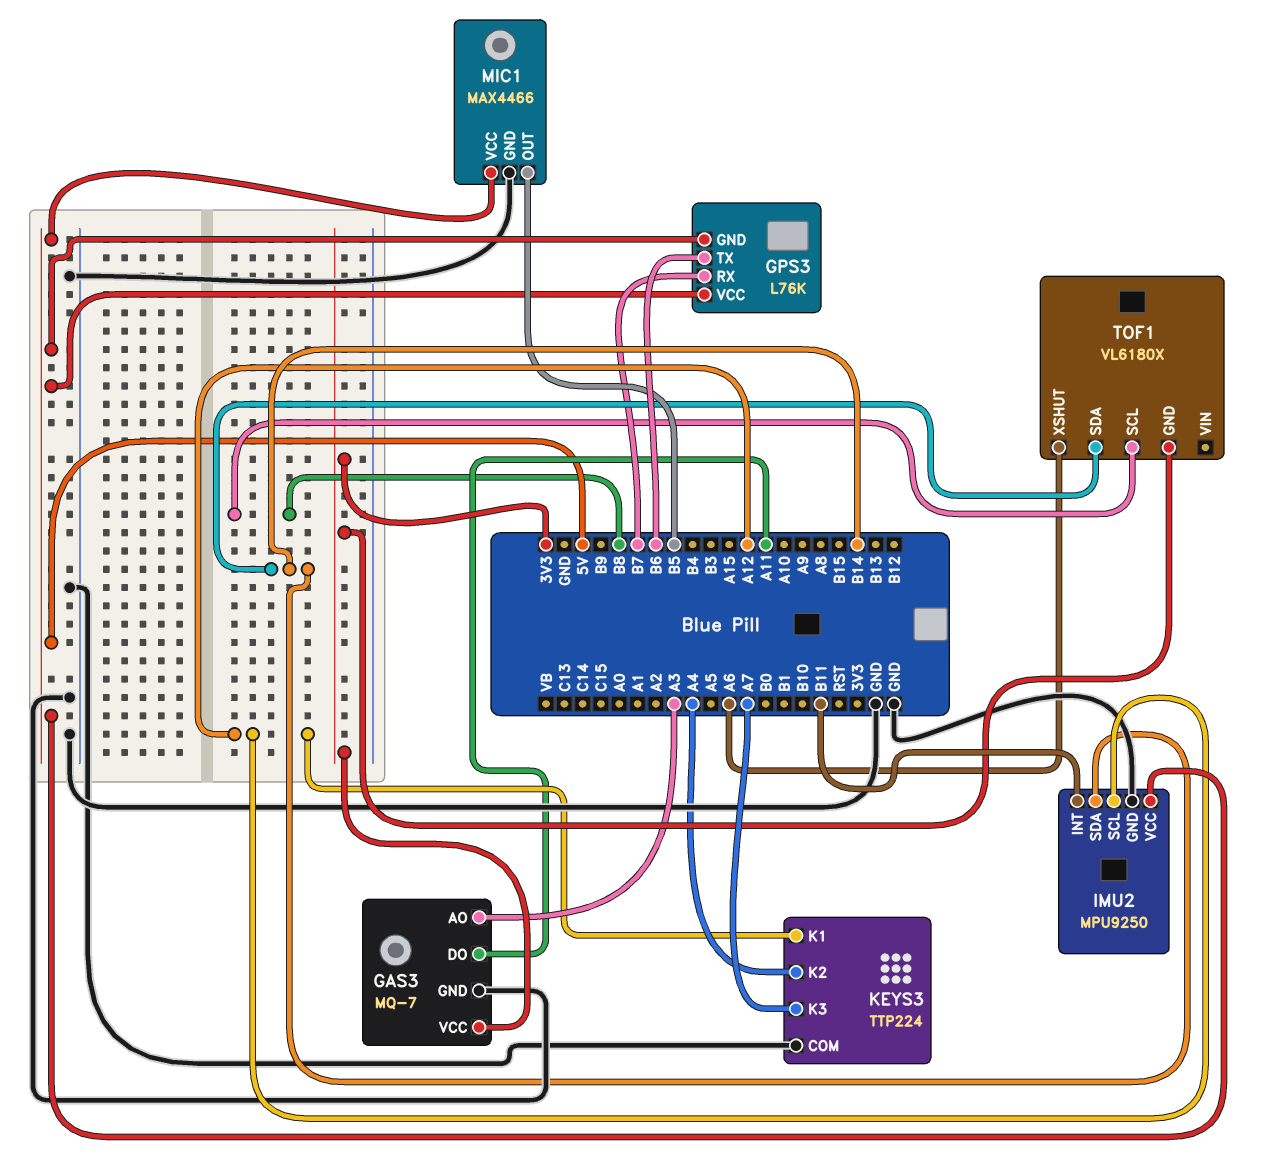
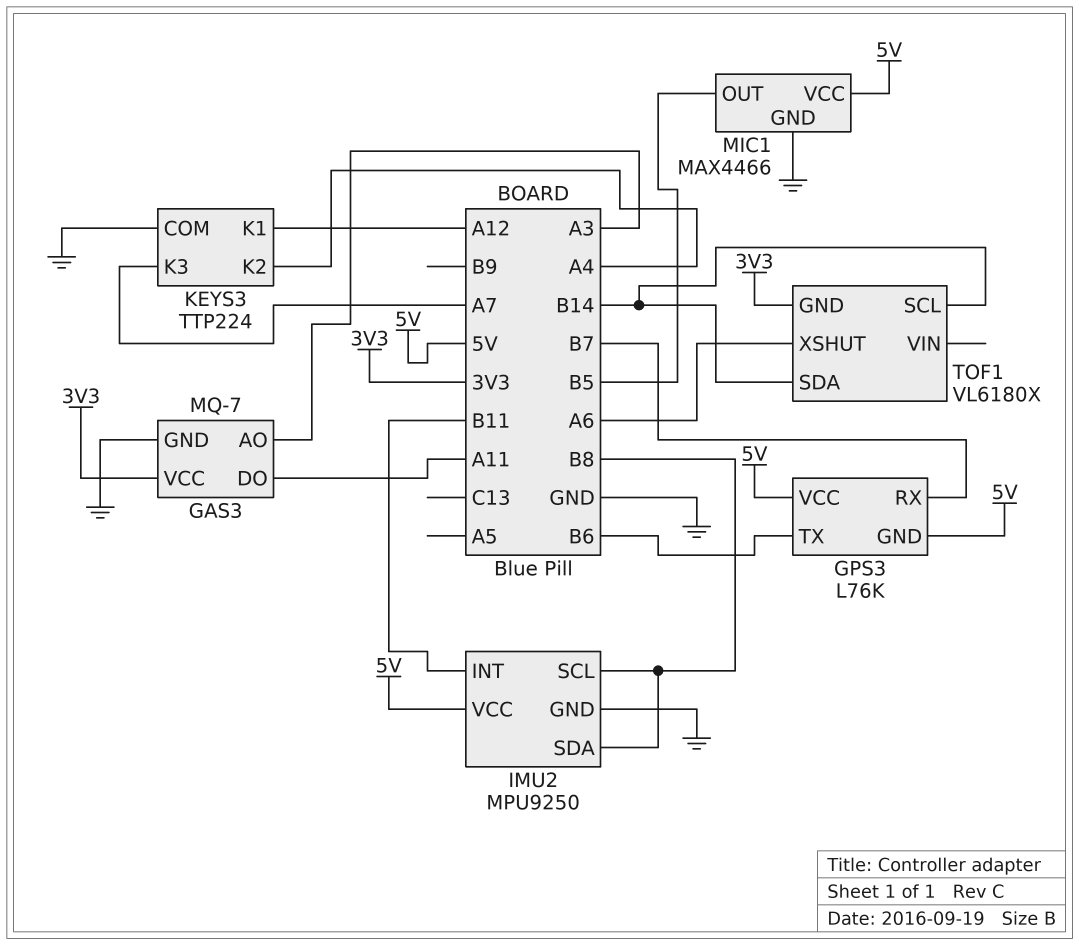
IMU2 pin SCL: A12 -> B8
IMU2 pin SDA: B14 -> B8
TOF1 pin SCL: B8 -> B14

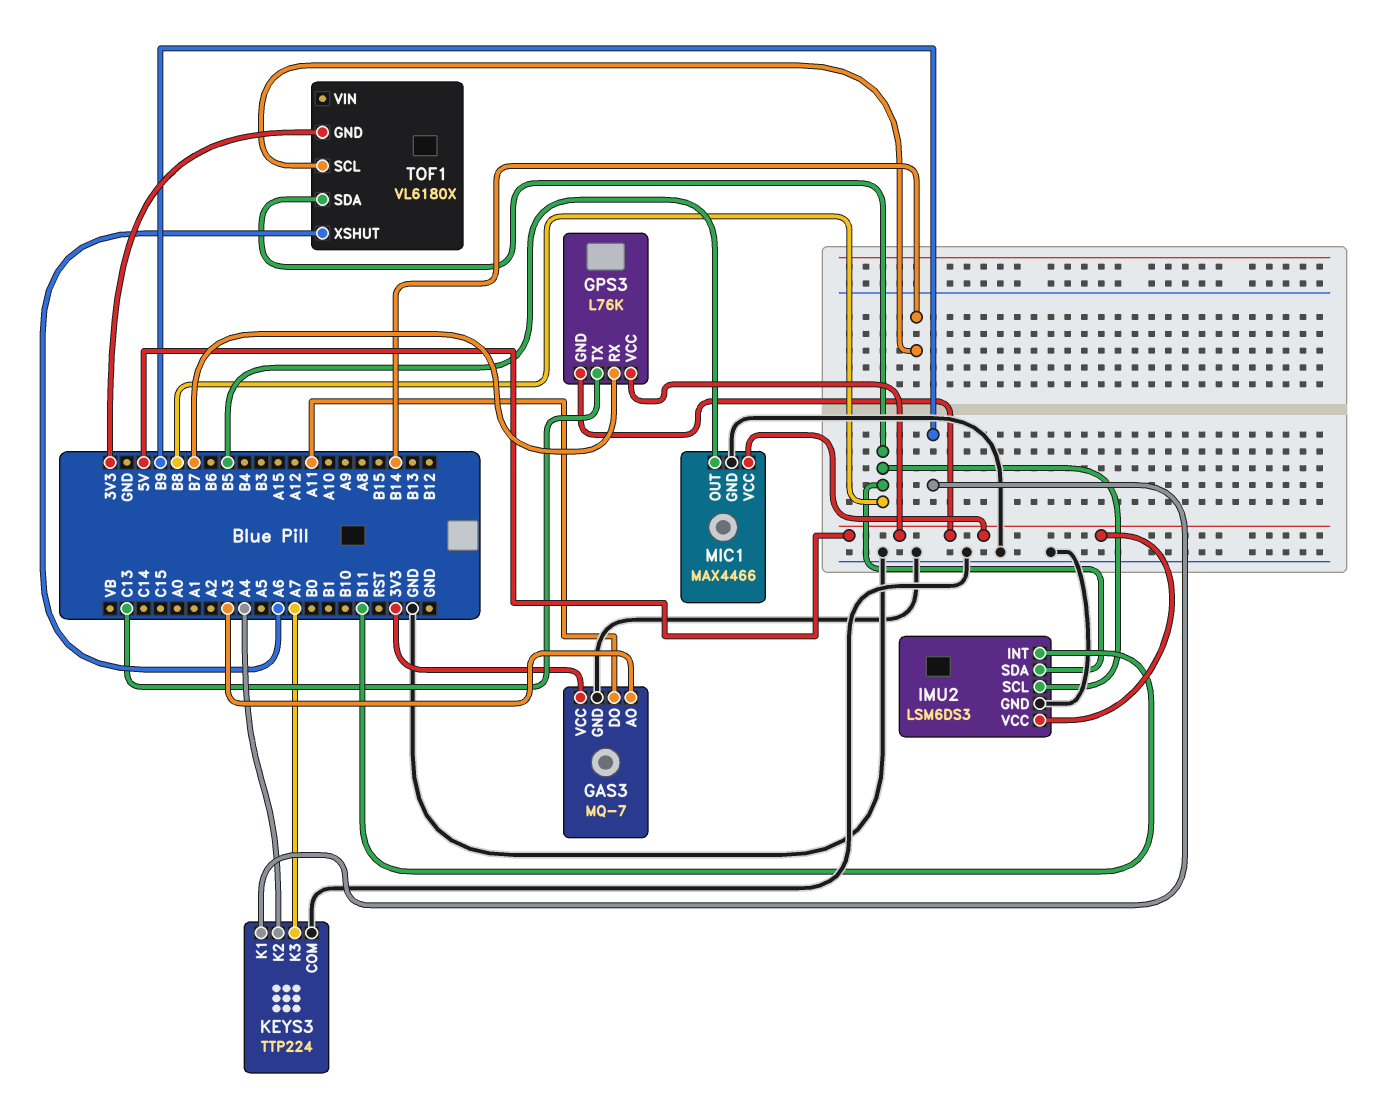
GPS3 pin TX: B6 -> C13
IMU2: MPU9250 -> LSM6DS3
KEYS3 pin K1: A12 -> B9
TOF1 pin SDA: B14 -> B8

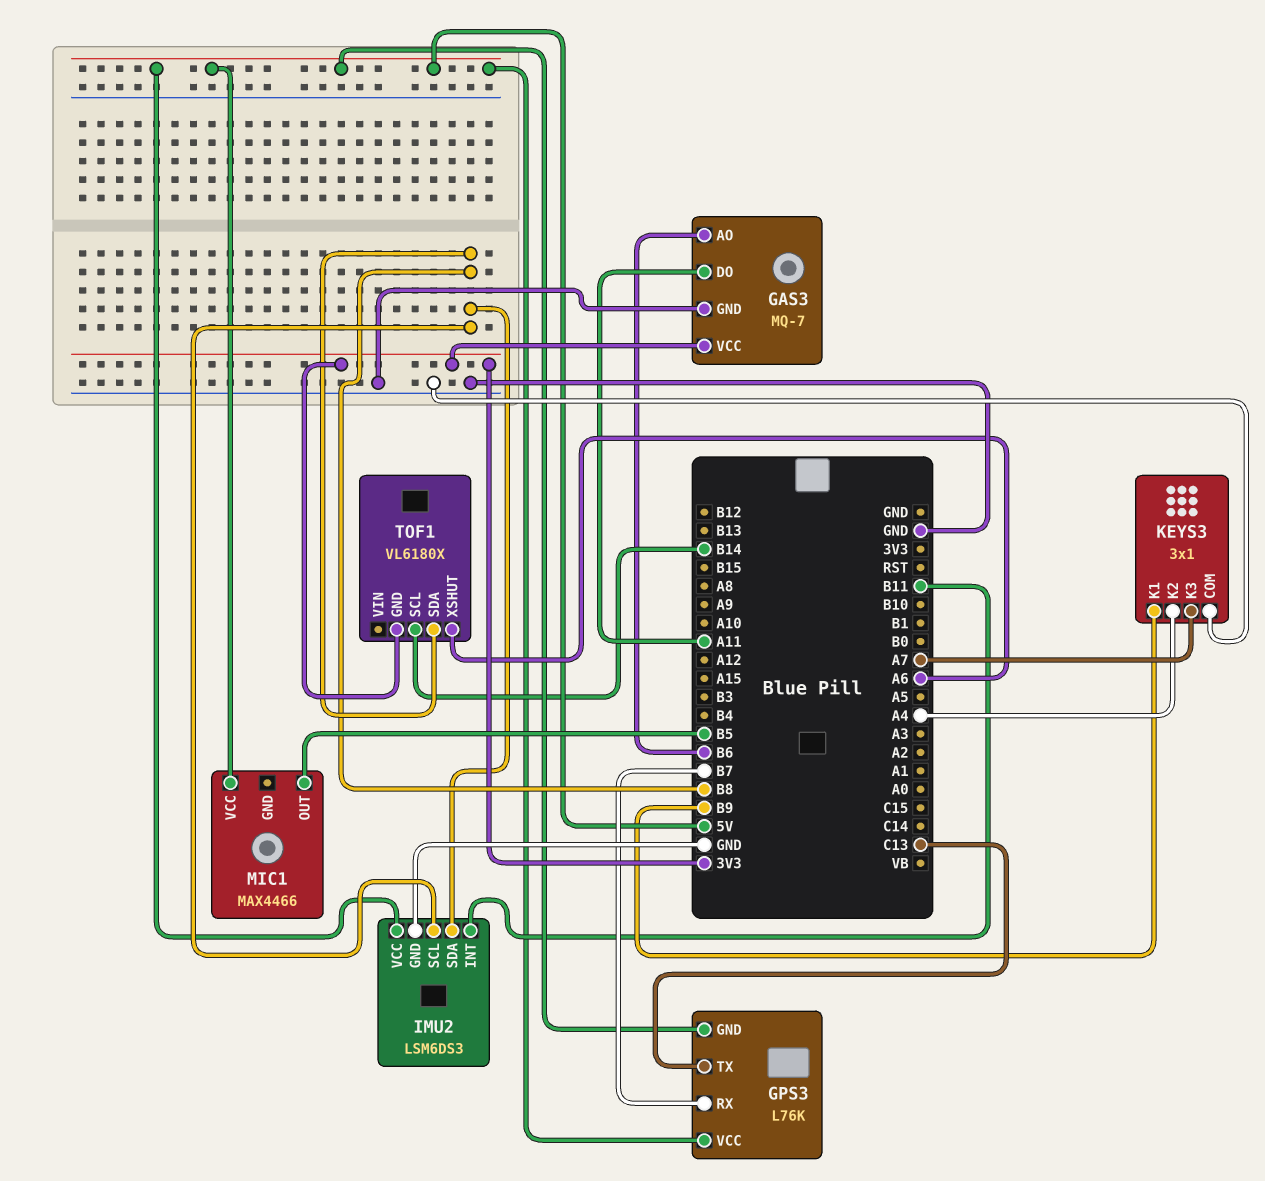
GAS3 pin AO: A3 -> B6
KEYS3: TTP224 -> 3x1
MIC1 pin GND: GND -> none

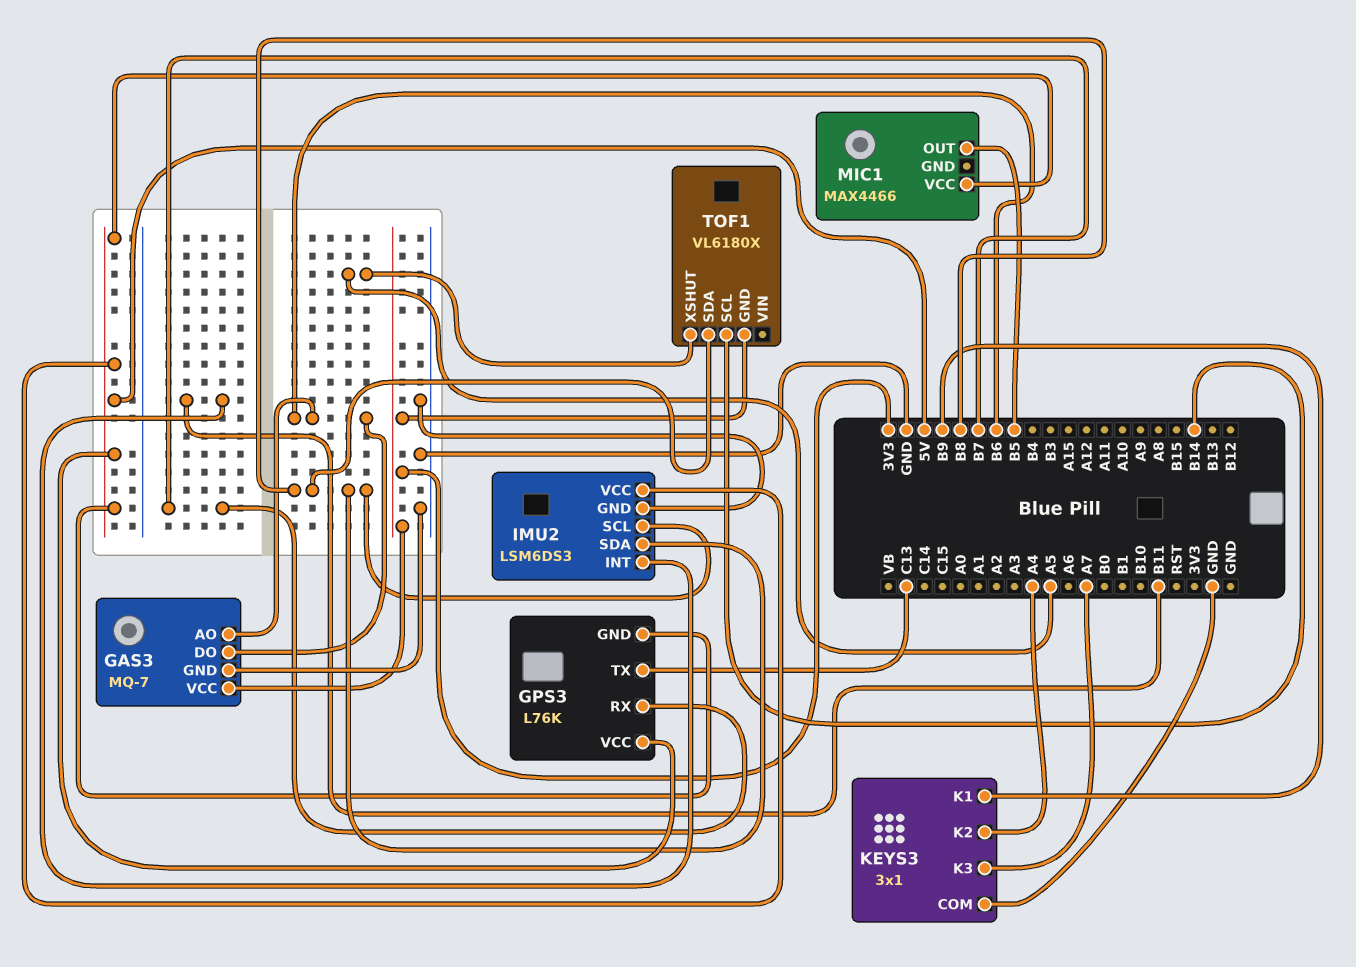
GAS3 pin DO: A11 -> B6
TOF1 pin XSHUT: A6 -> A5

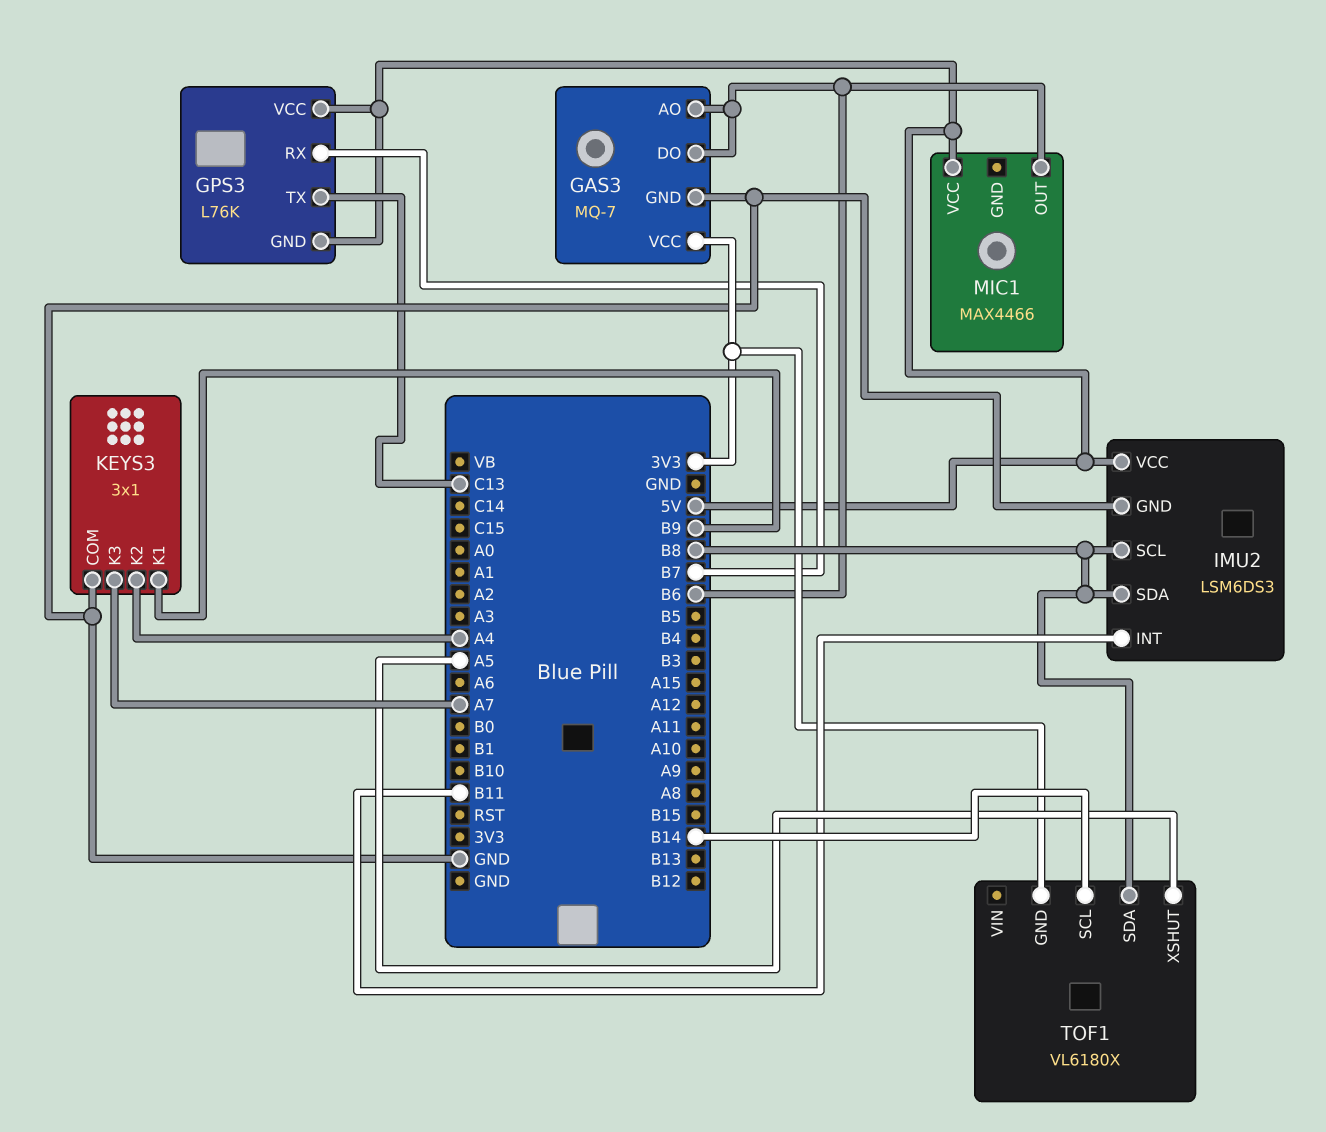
MIC1 pin OUT: B5 -> B6

